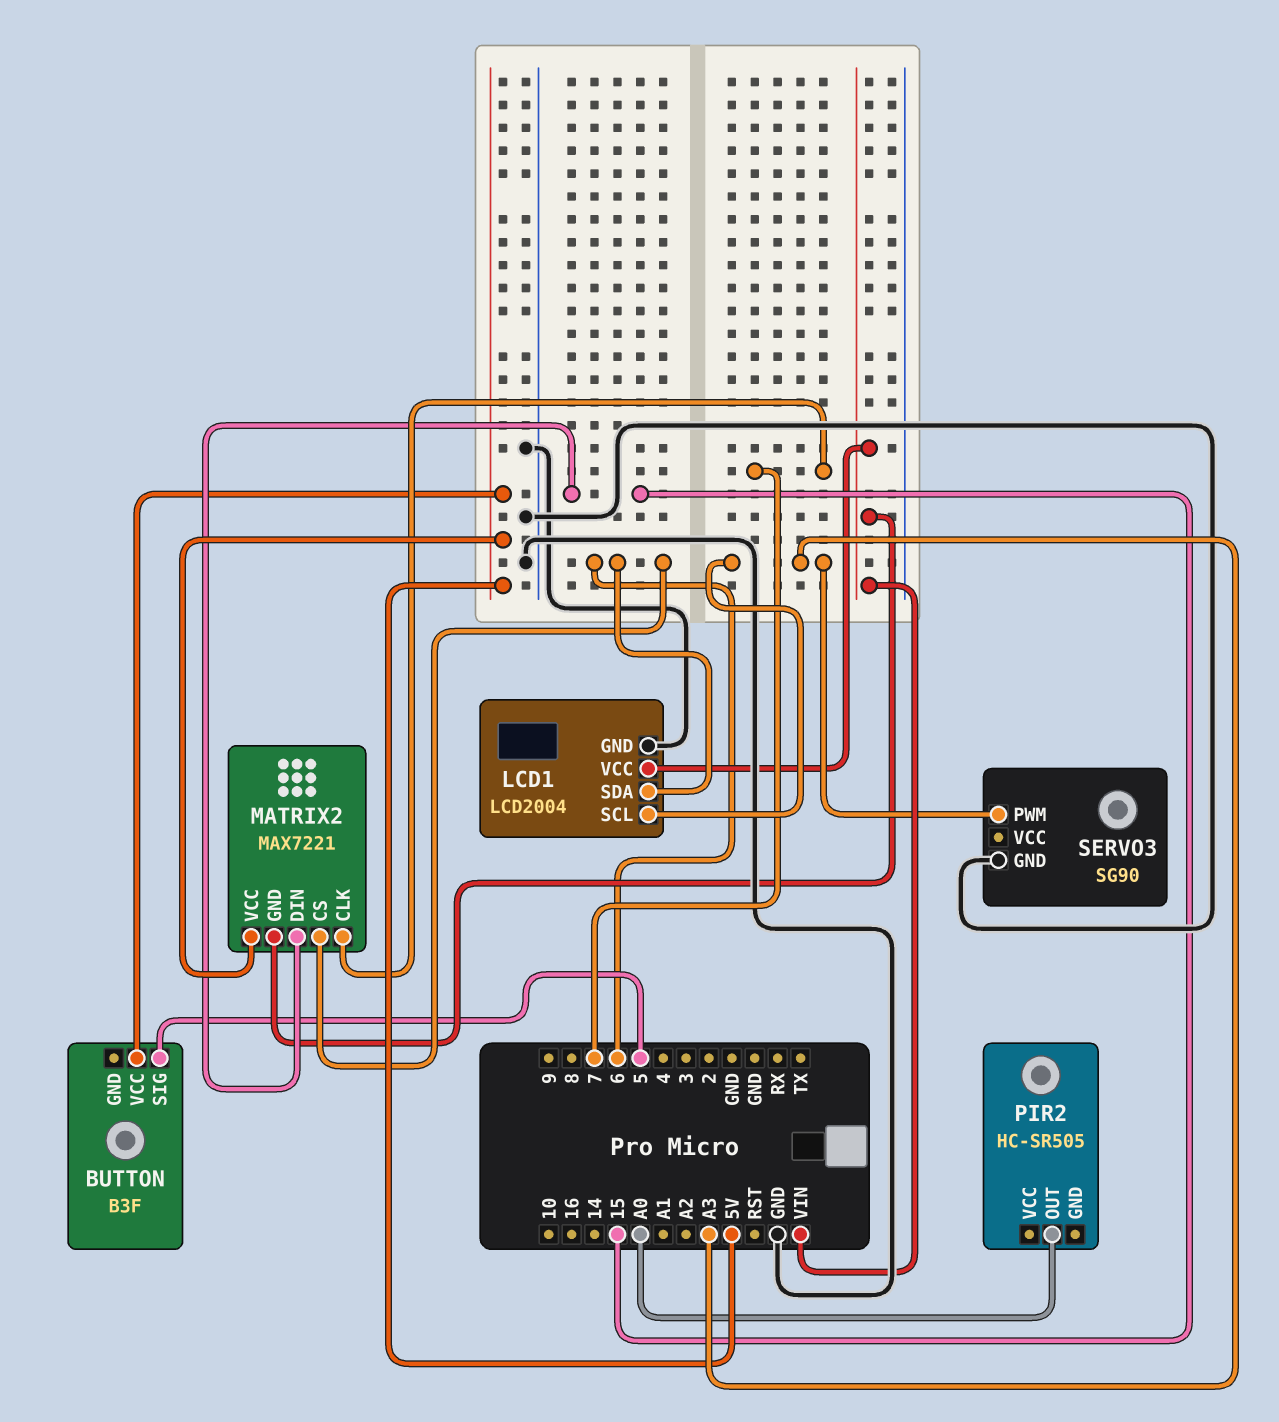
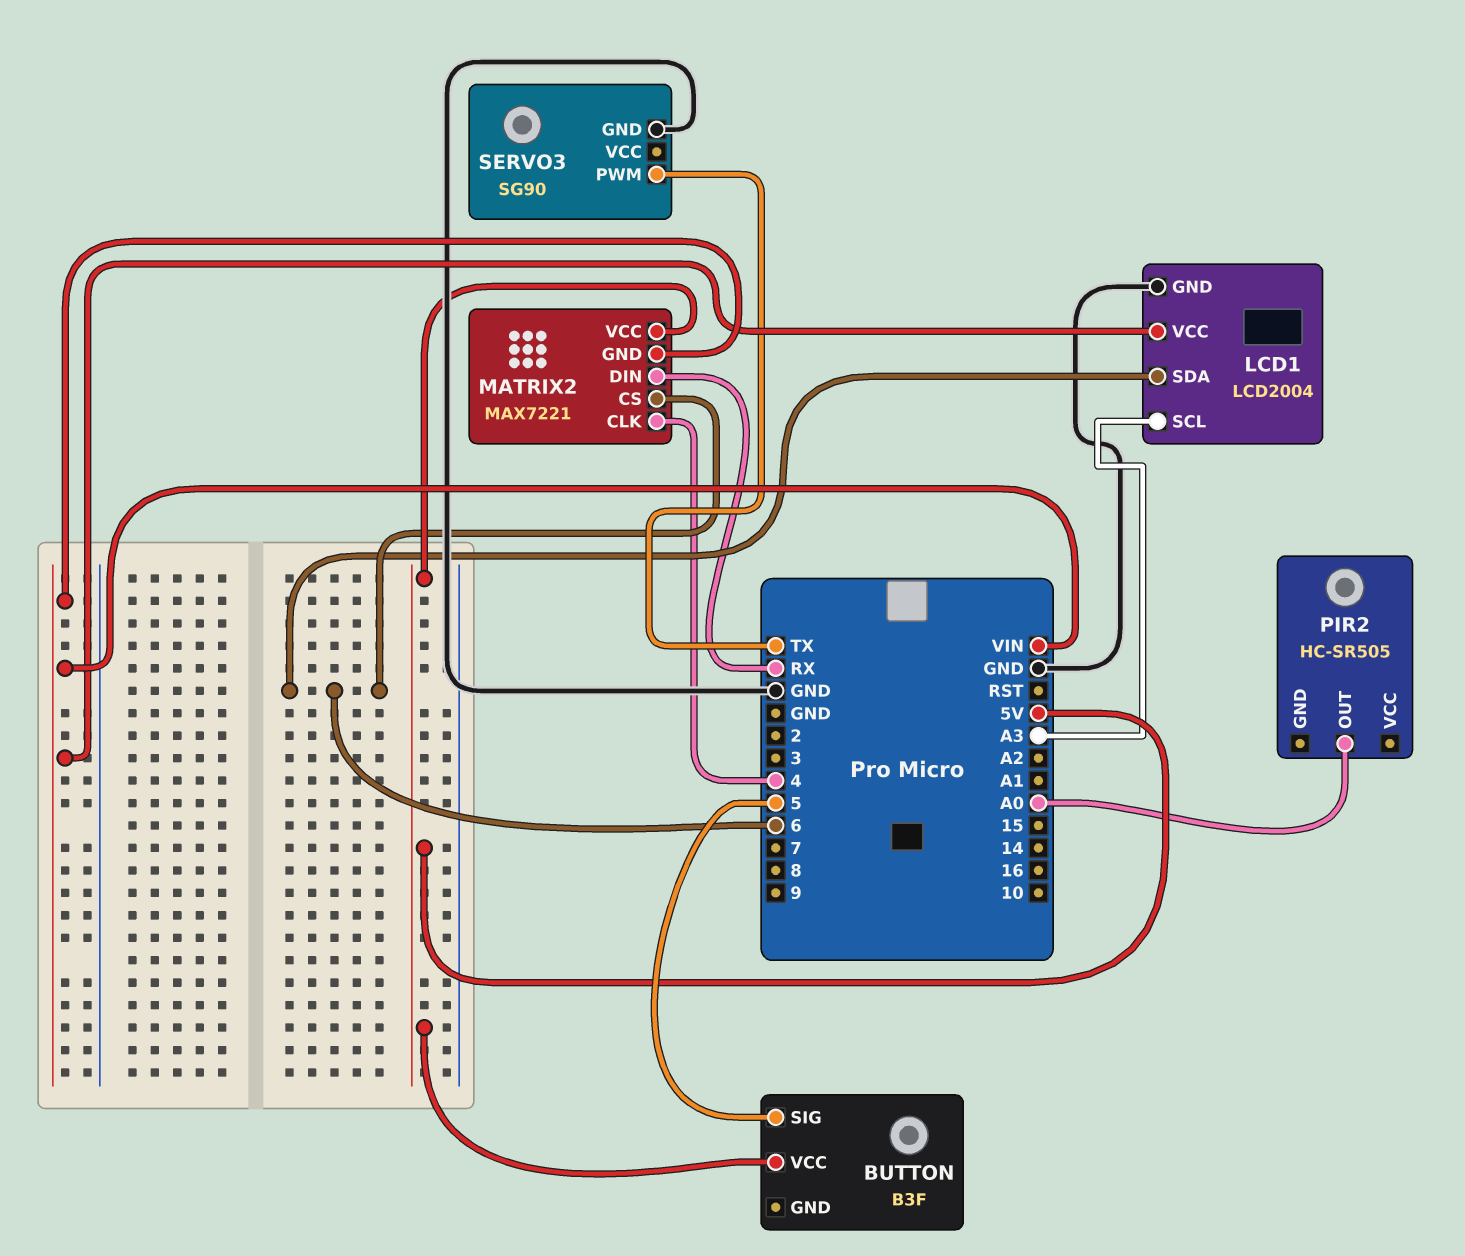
MATRIX2 pin CLK: 7 -> 4
MATRIX2 pin DIN: 15 -> RX
SERVO3 pin PWM: A3 -> TX

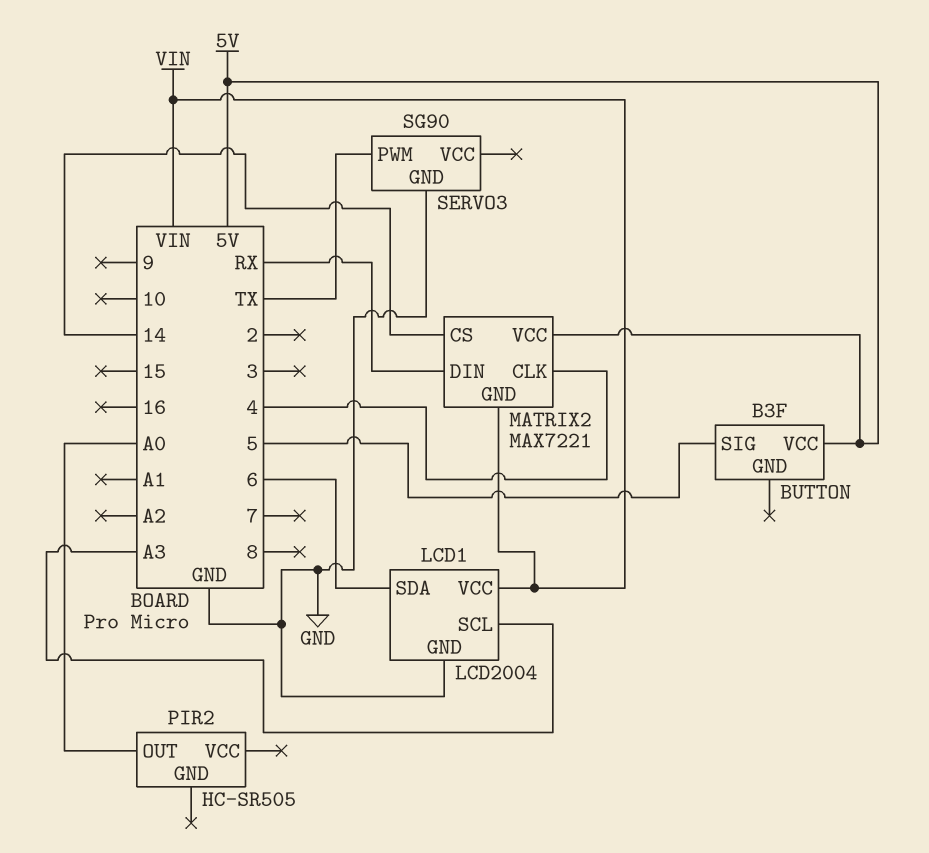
MATRIX2 pin CS: 6 -> 14

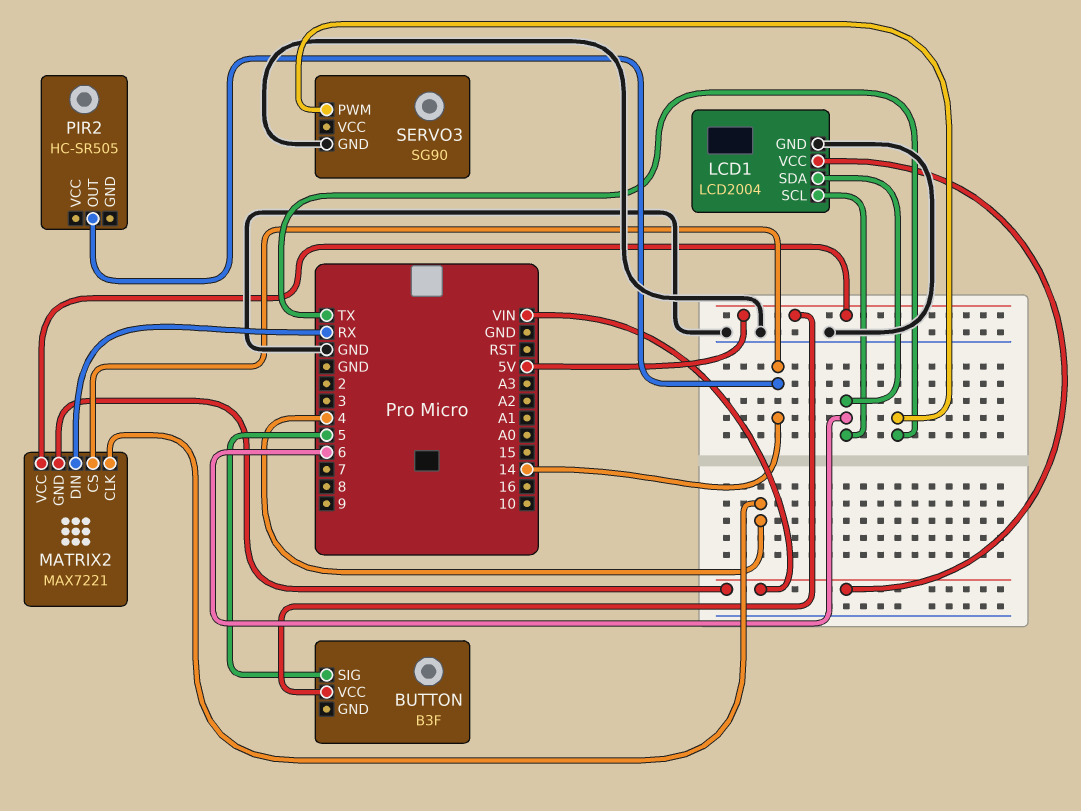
LCD1 pin SCL: A3 -> 6
PIR2 pin OUT: A0 -> 14

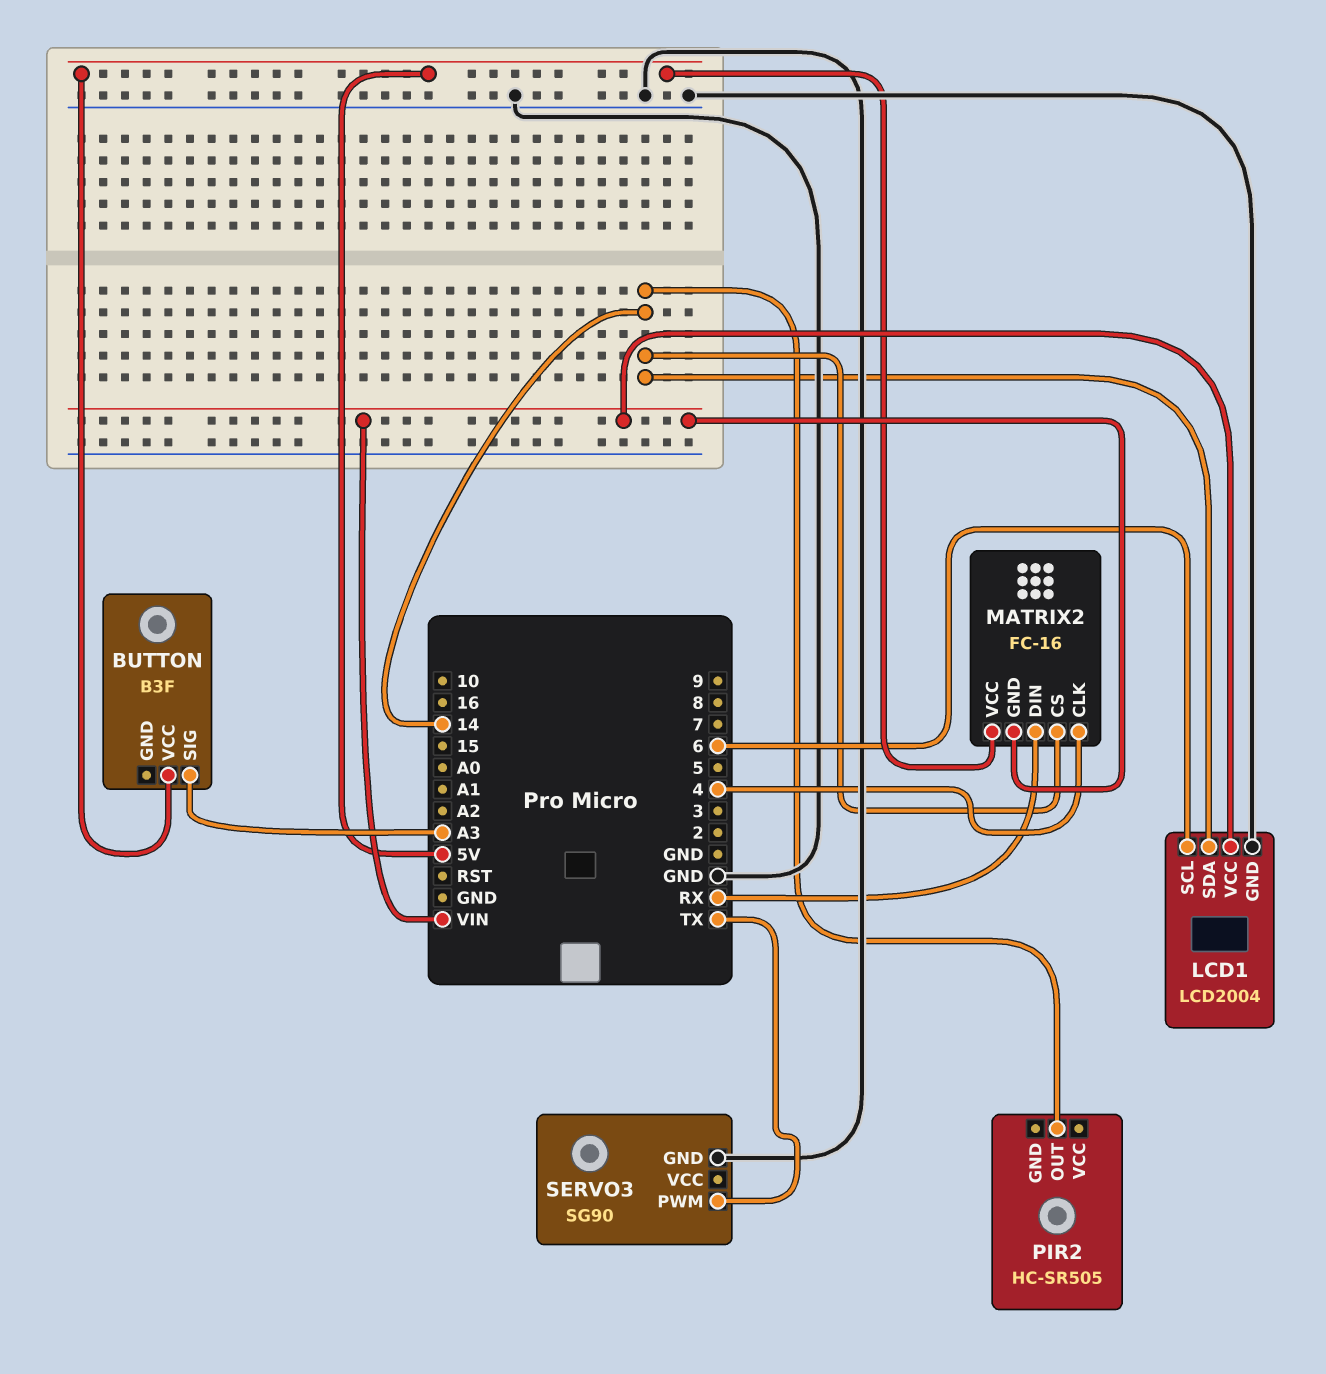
BUTTON pin SIG: 5 -> A3
LCD1 pin SDA: 6 -> 14
MATRIX2: MAX7221 -> FC-16

